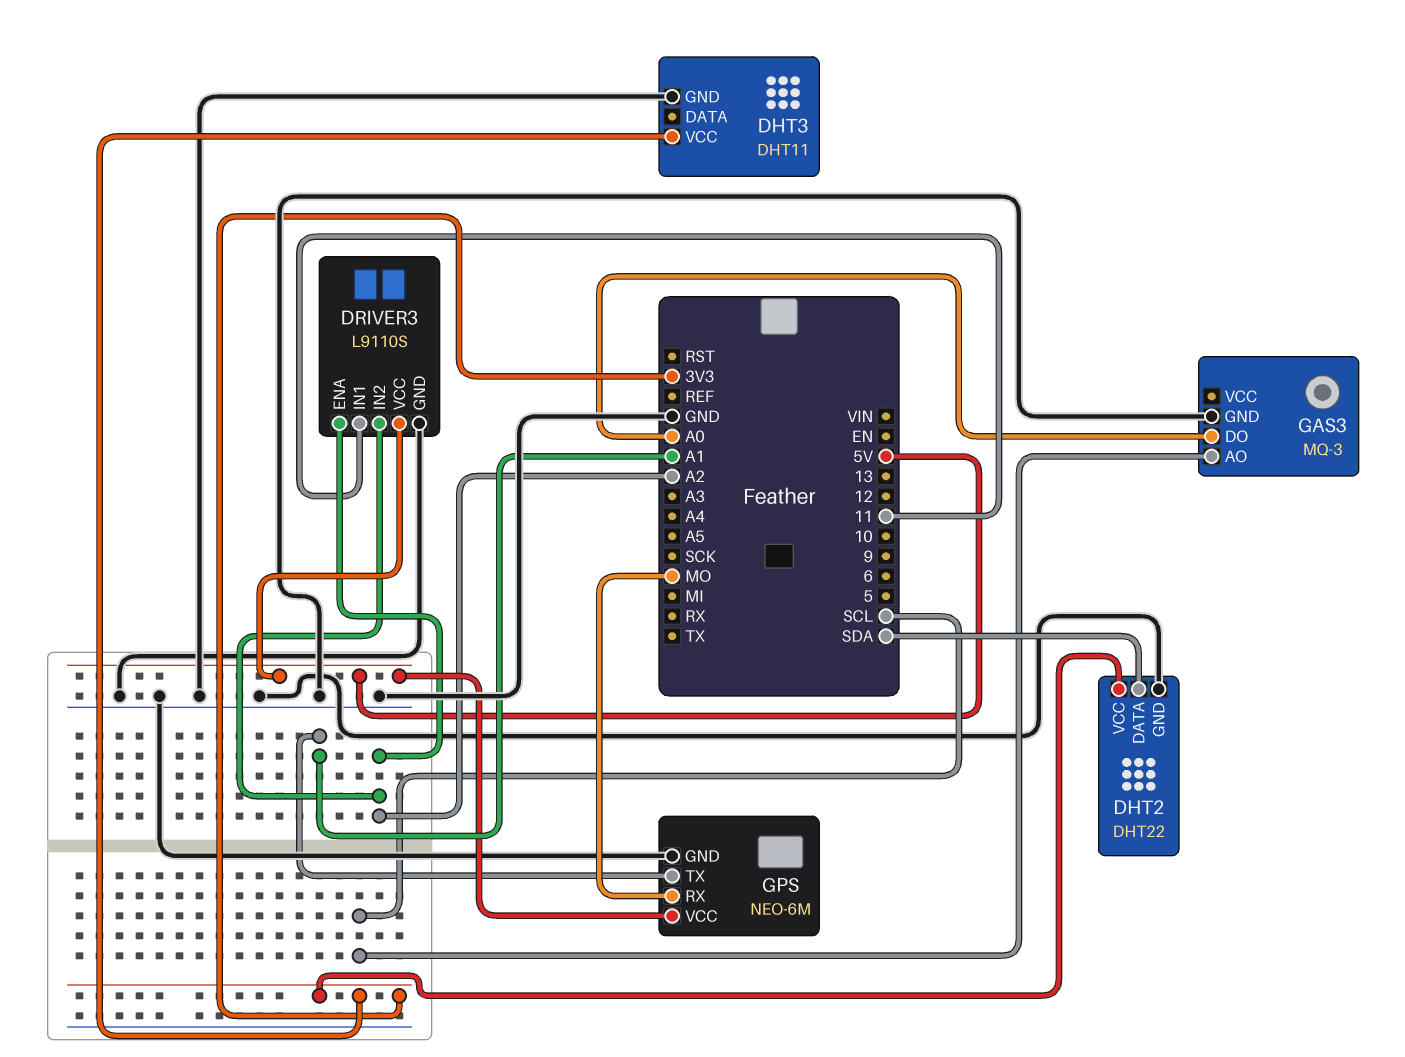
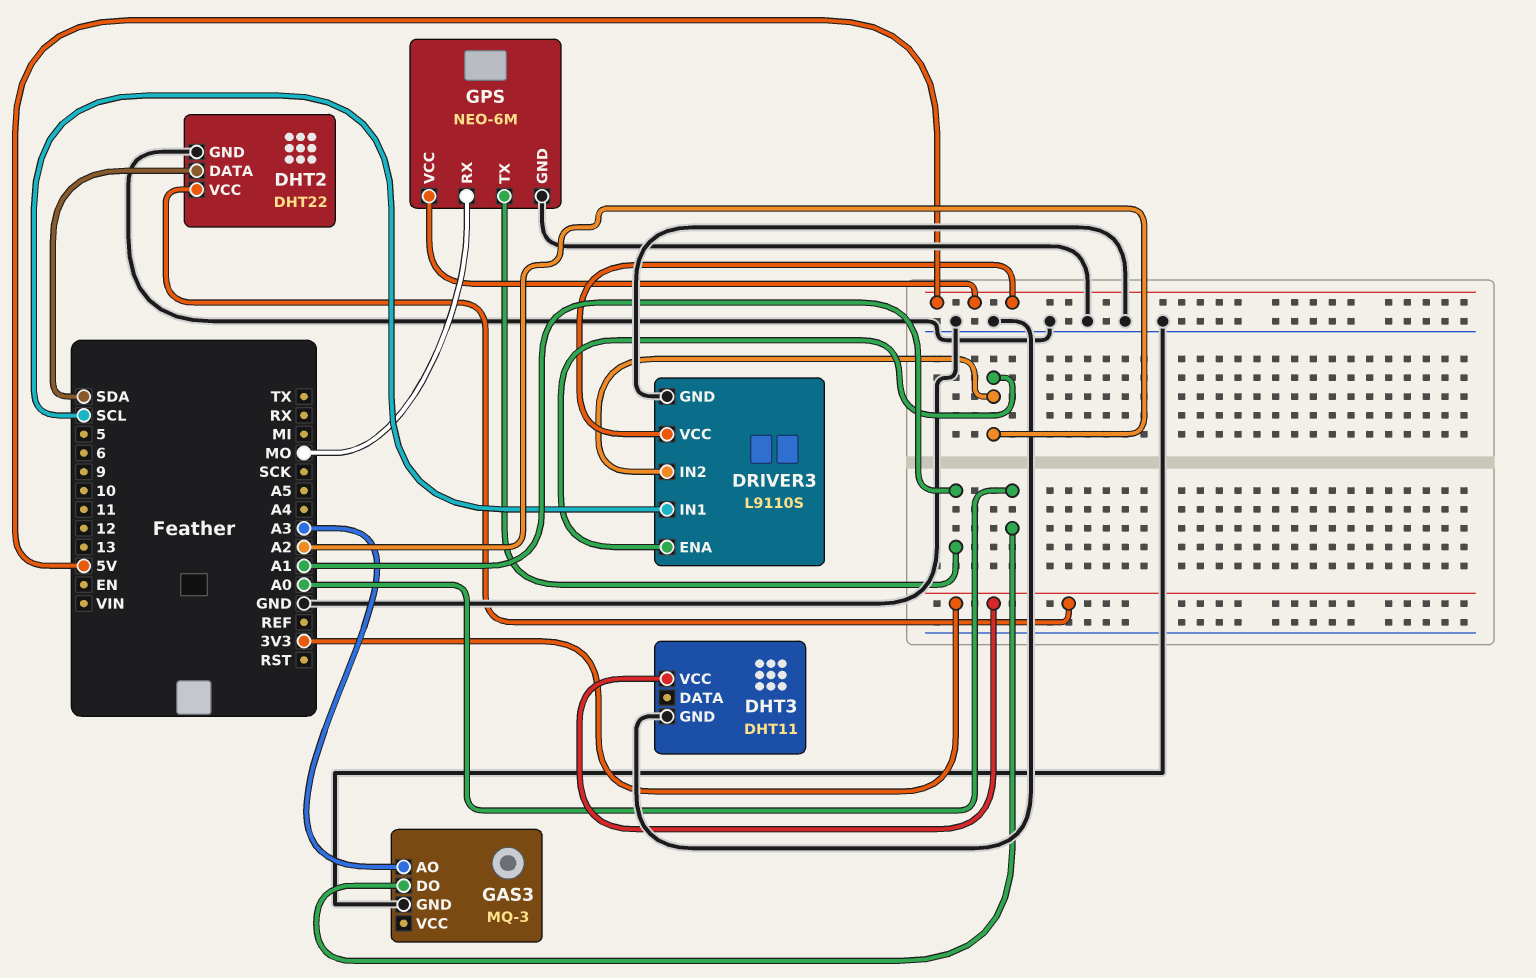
DRIVER3 pin IN1: 11 -> SCL
GAS3 pin AO: SCL -> A3

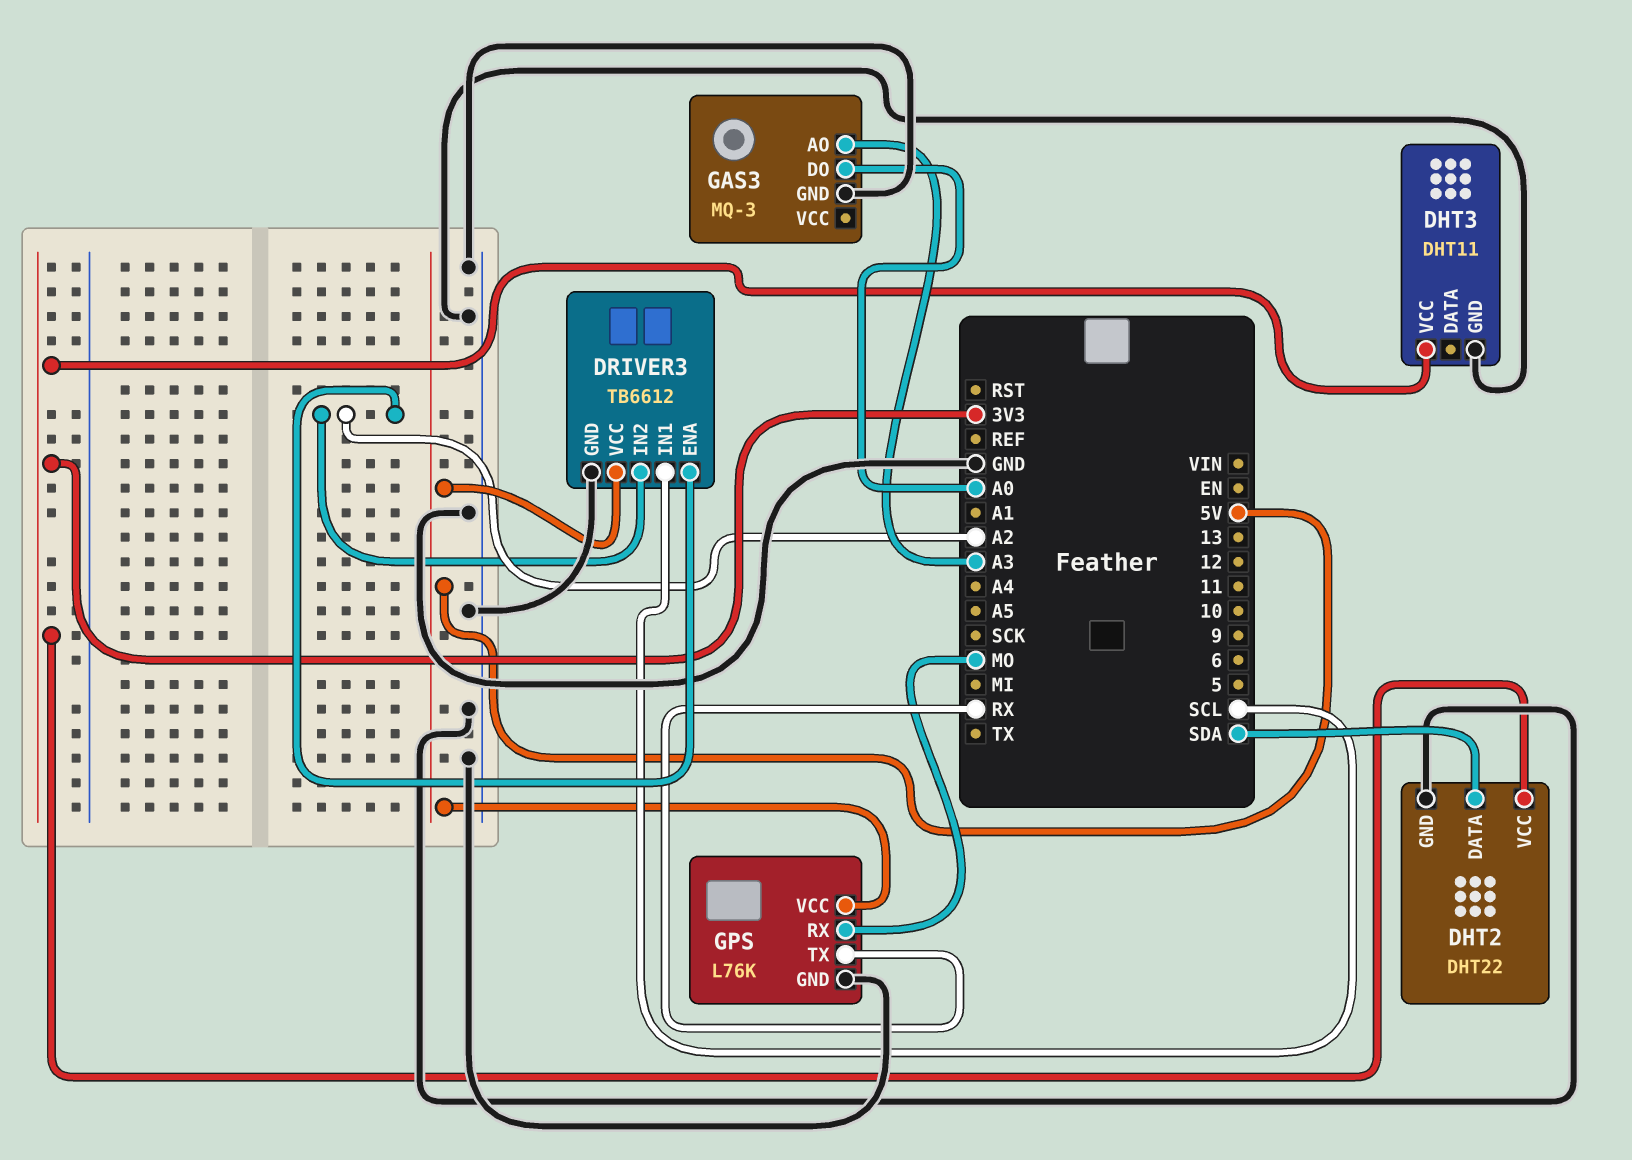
DRIVER3: L9110S -> TB6612
GPS: NEO-6M -> L76K
GPS pin TX: A1 -> RX

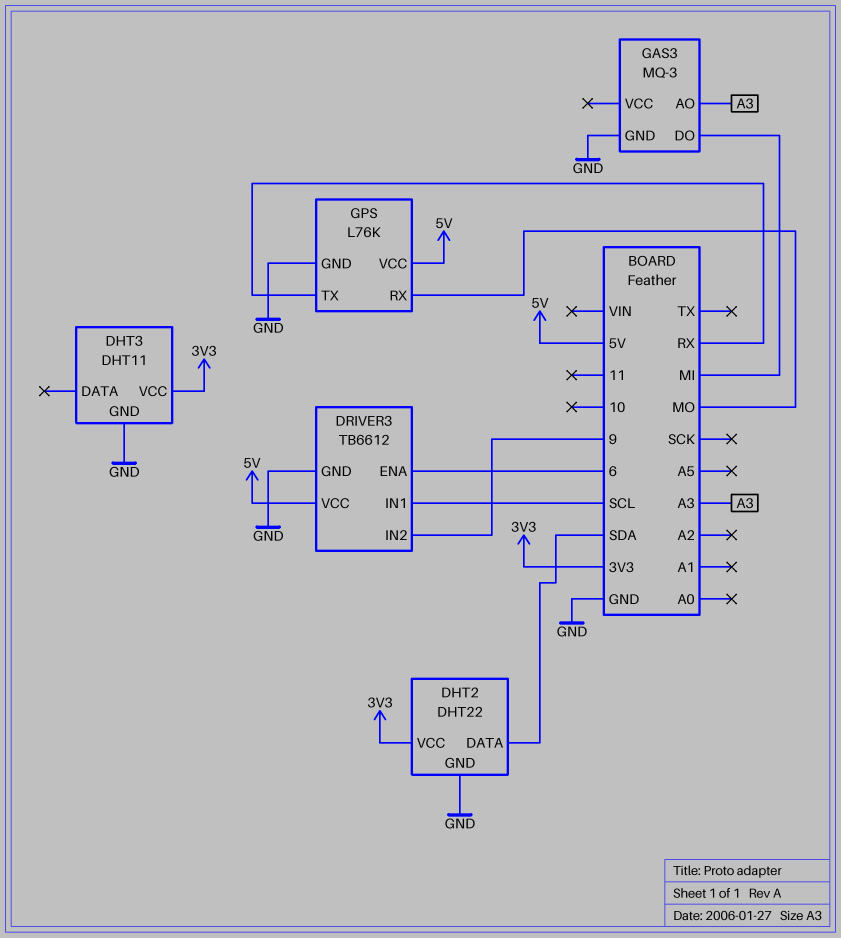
DRIVER3 pin ENA: A2 -> 6
DRIVER3 pin IN2: A2 -> 9
GAS3 pin DO: A0 -> MI

